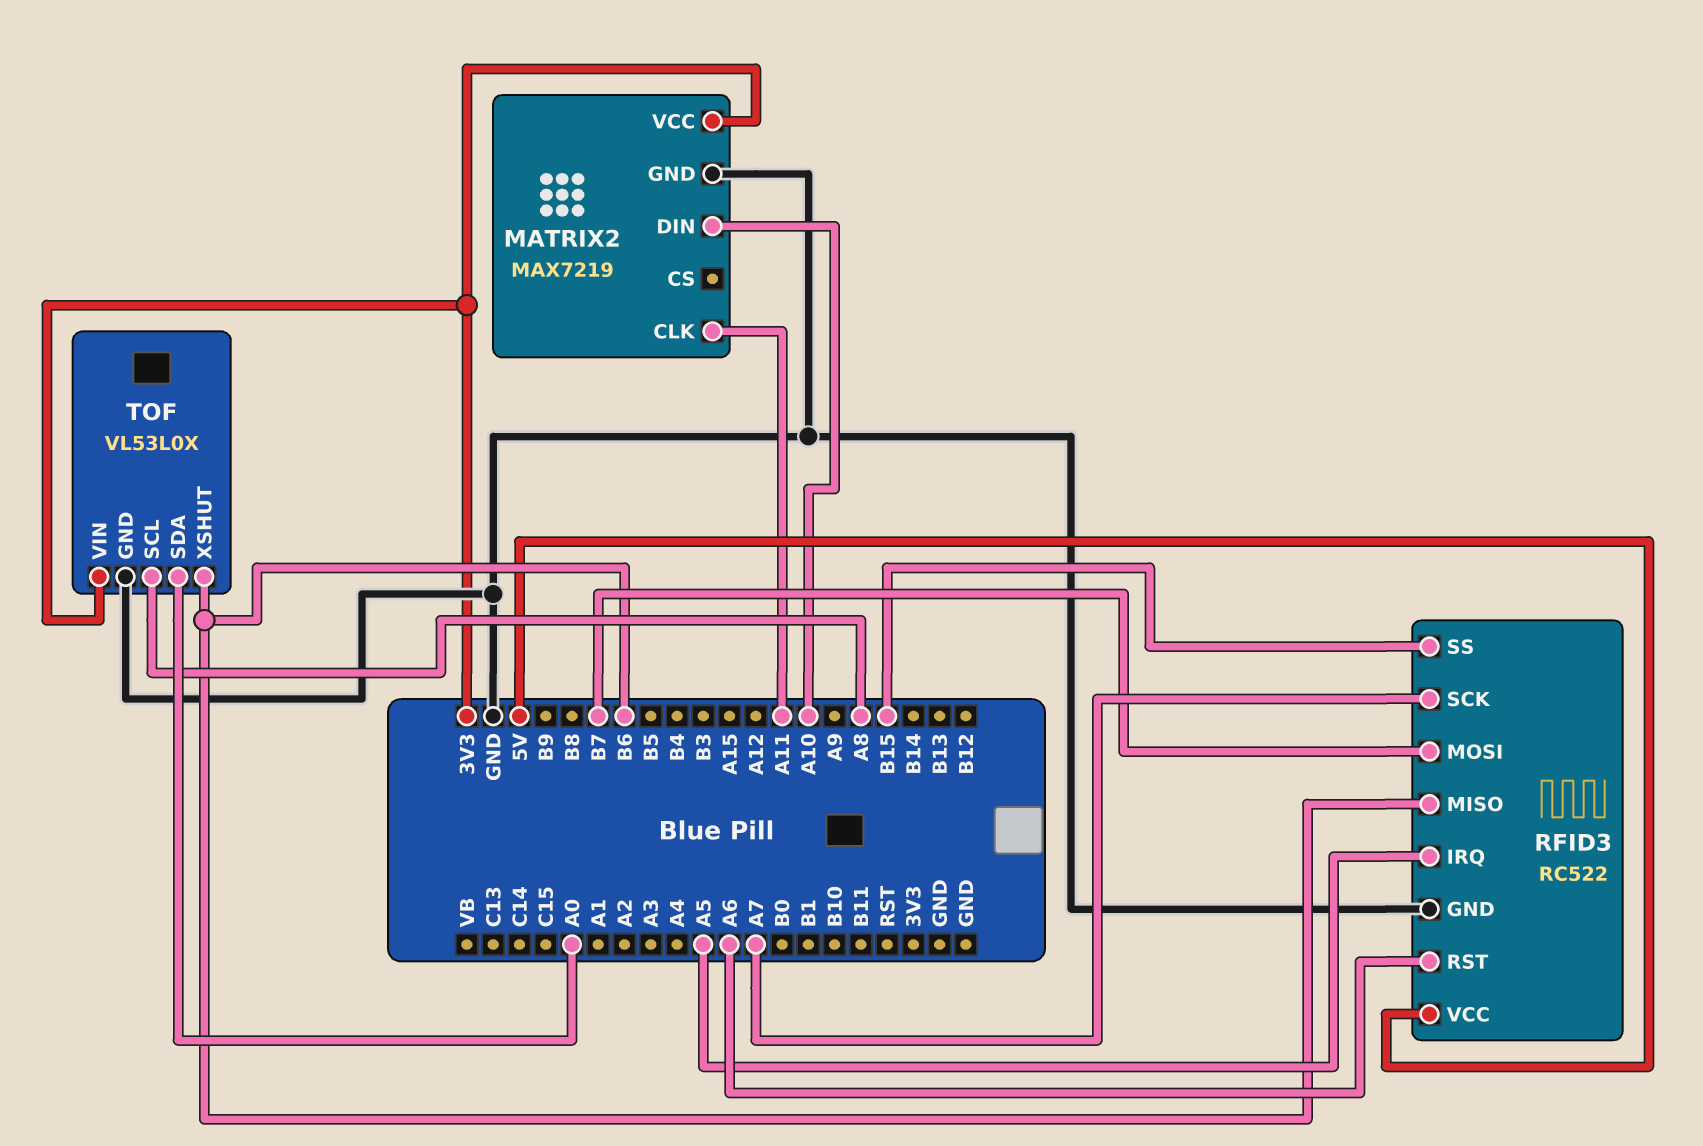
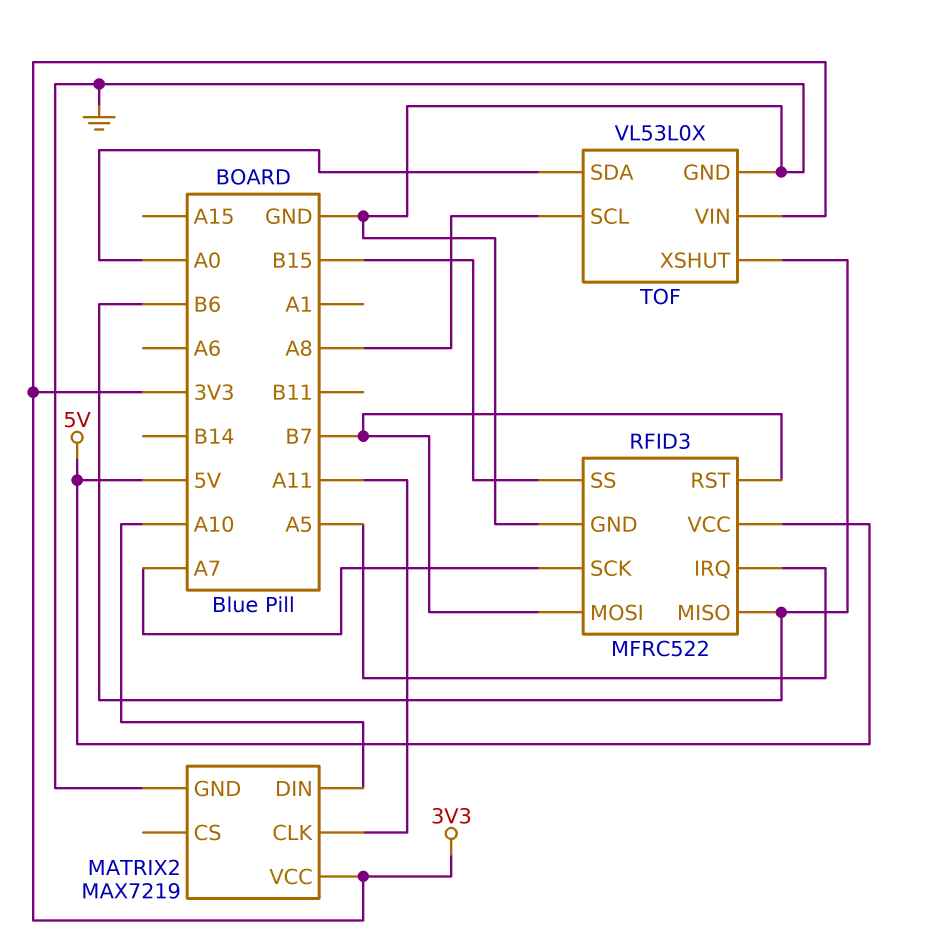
RFID3: RC522 -> MFRC522
RFID3 pin RST: A6 -> B7

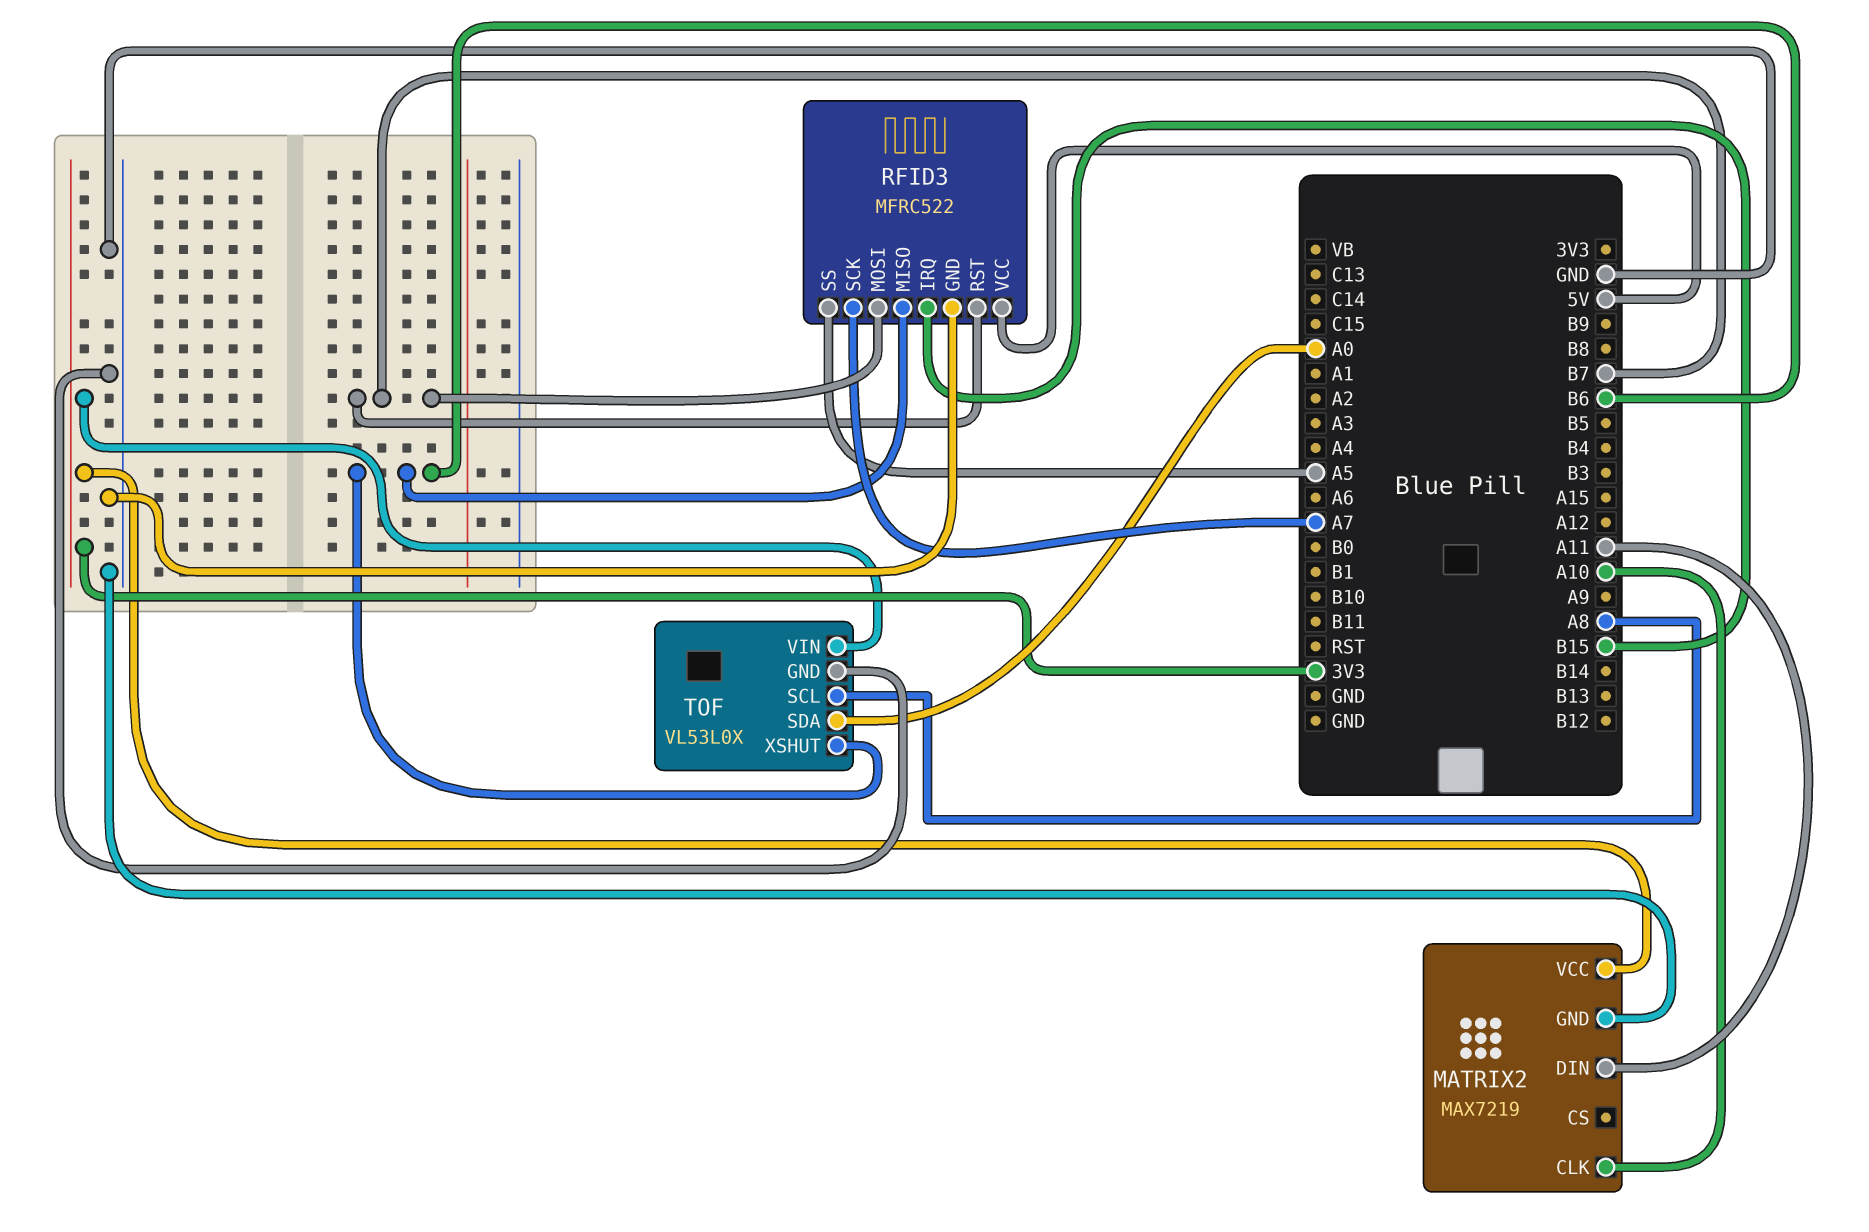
MATRIX2 pin CLK: A11 -> A10
MATRIX2 pin DIN: A10 -> A11
RFID3 pin IRQ: A5 -> B15
RFID3 pin SS: B15 -> A5

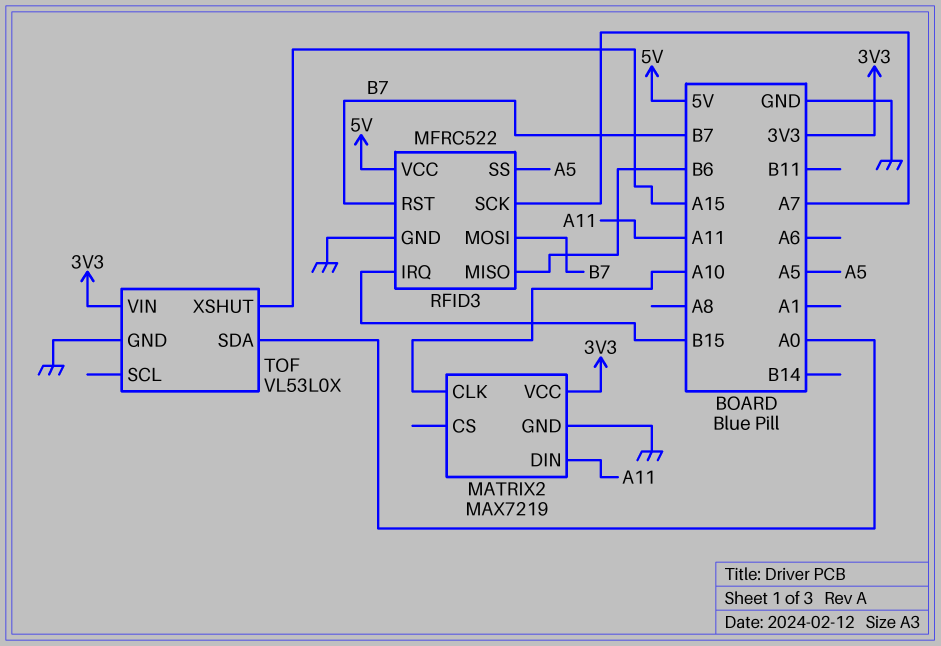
TOF pin SCL: A8 -> none
TOF pin XSHUT: B6 -> A15

